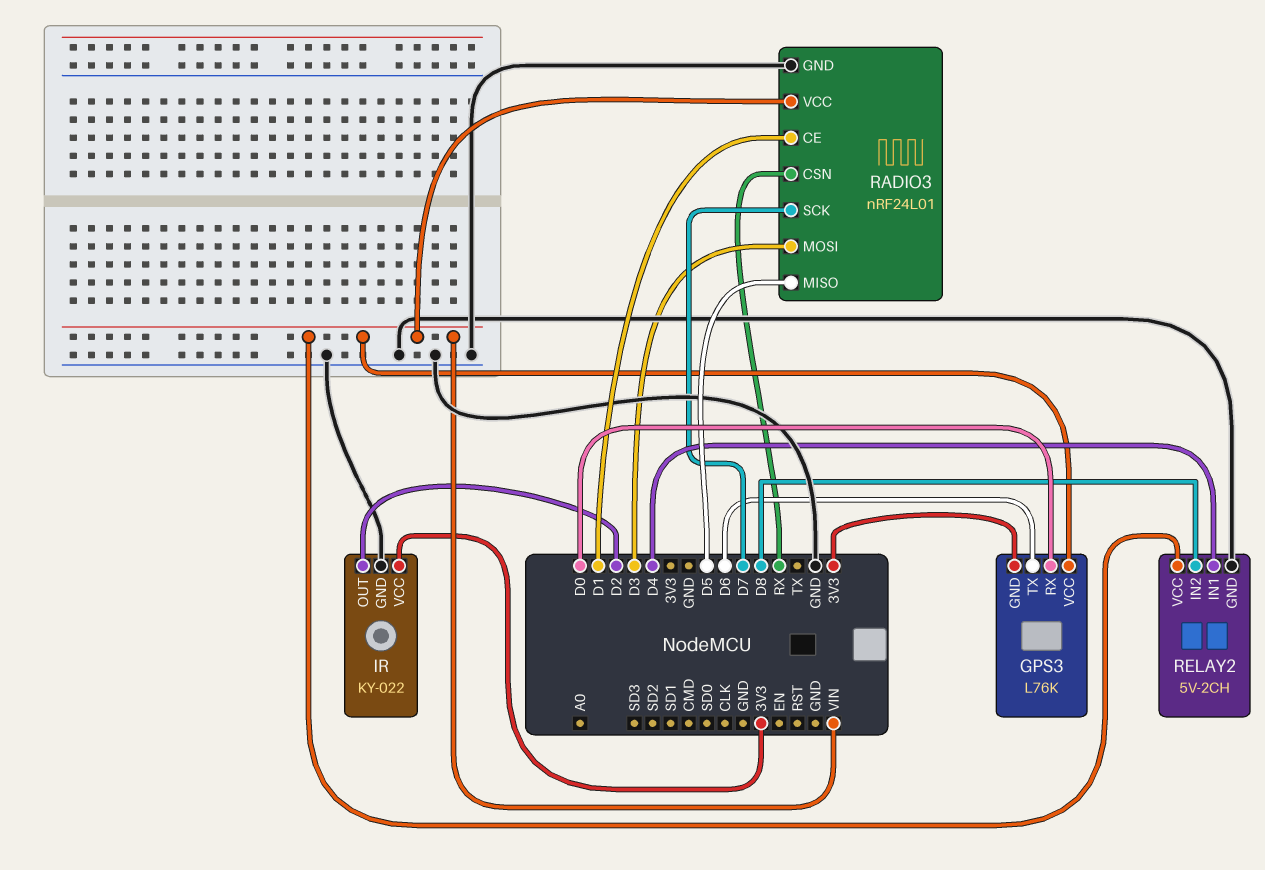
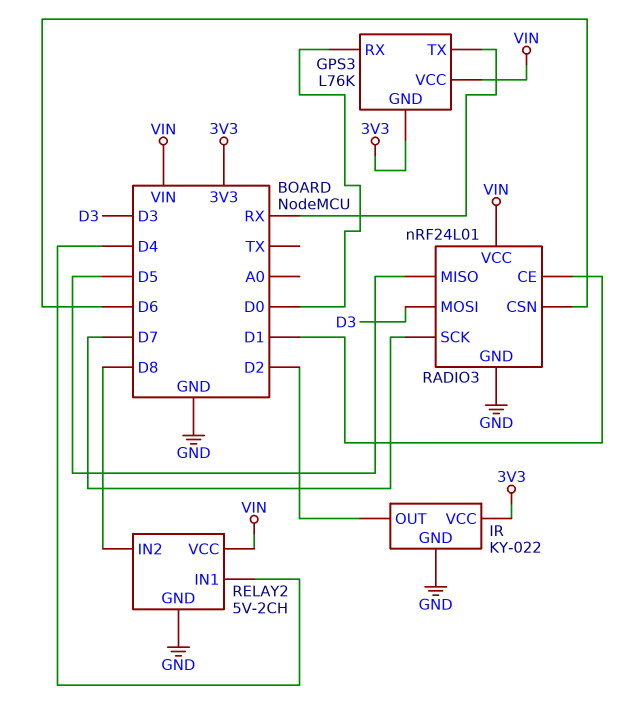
GPS3 pin TX: D6 -> RX
RADIO3 pin CSN: RX -> D6

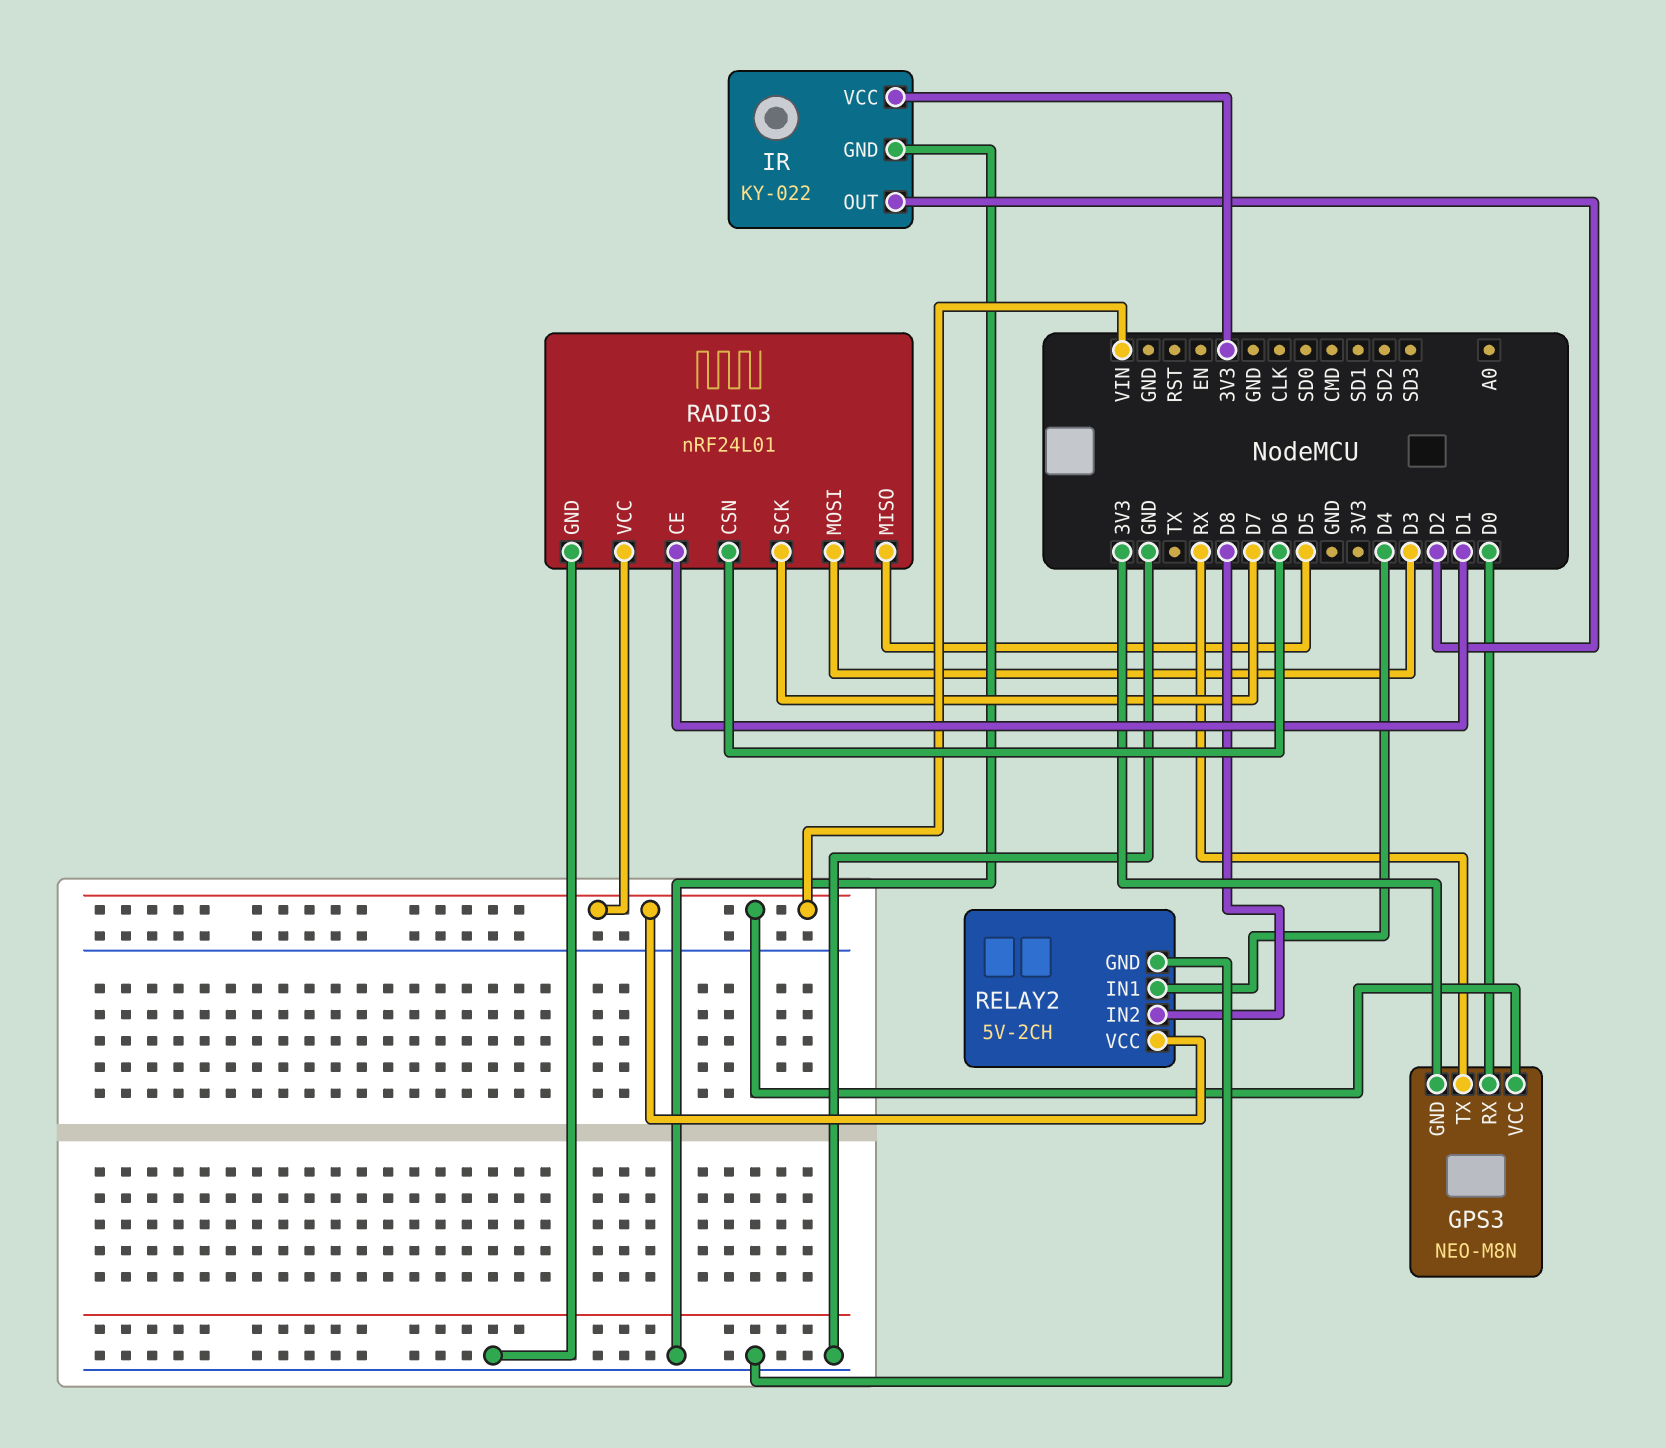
GPS3: L76K -> NEO-M8N

